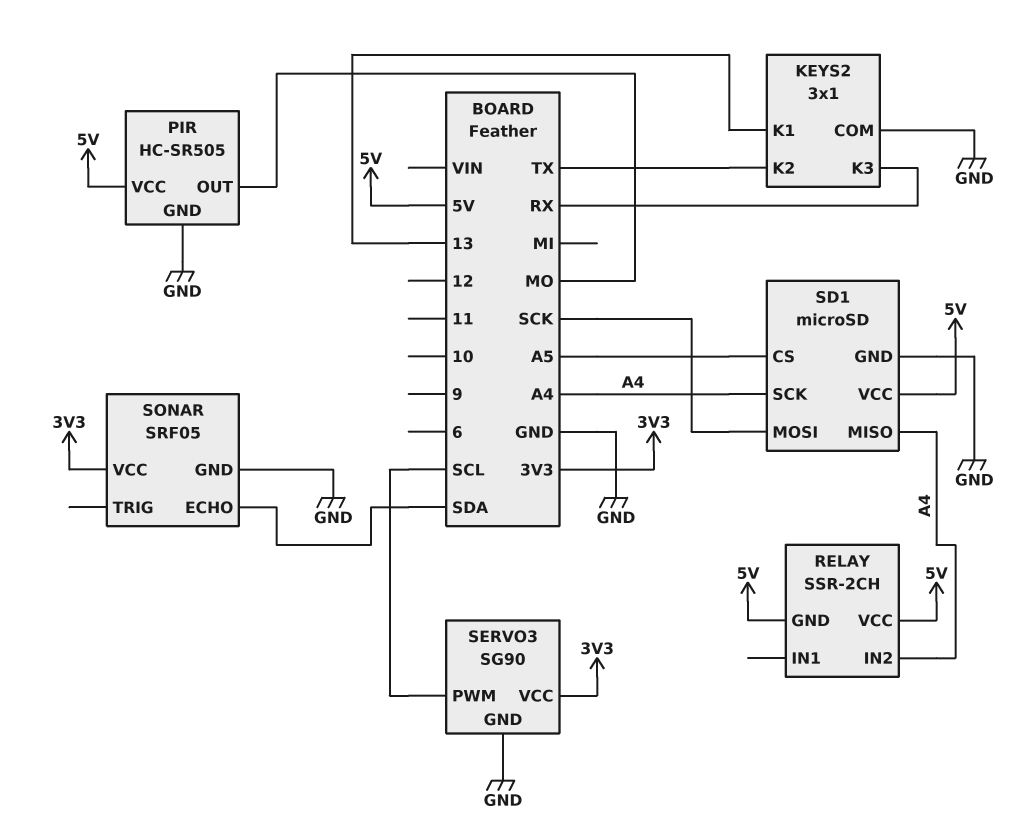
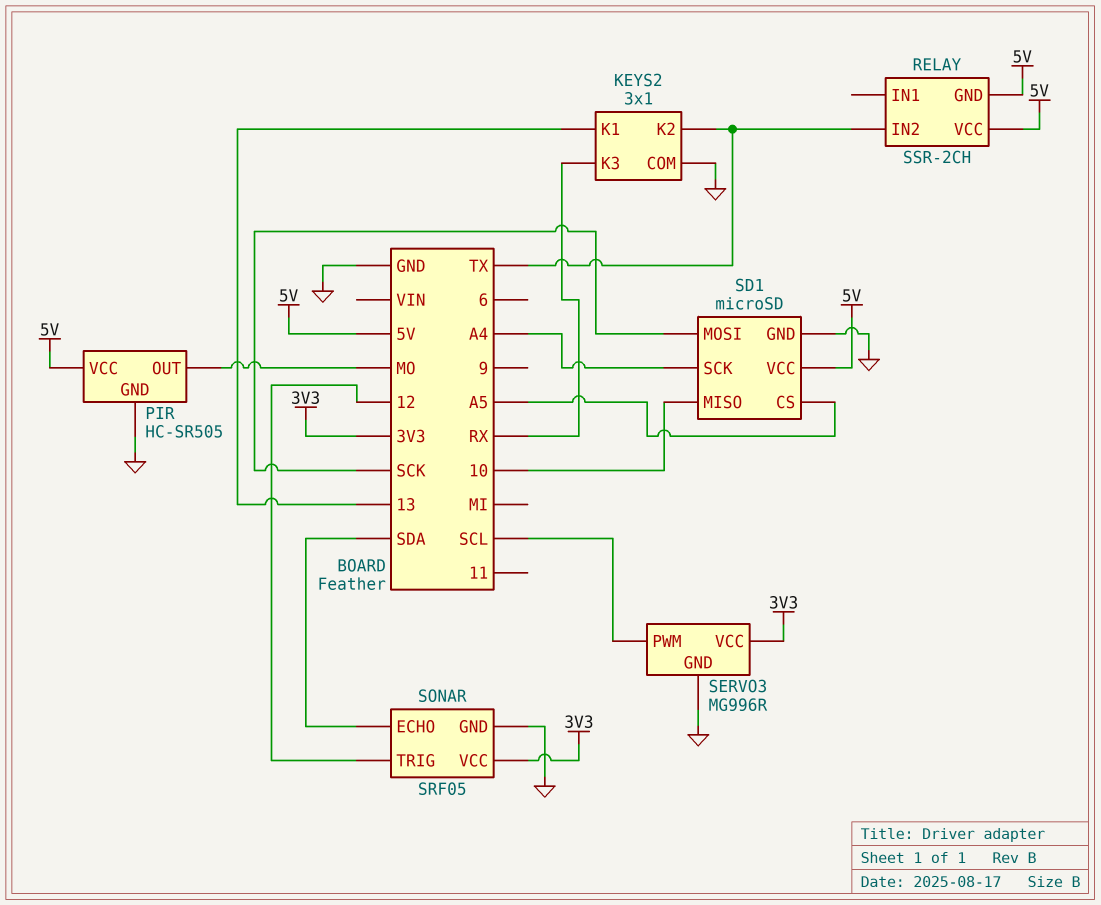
RELAY pin IN2: A4 -> TX
SD1 pin MISO: A4 -> 10
SERVO3: SG90 -> MG996R
SONAR pin TRIG: none -> 12

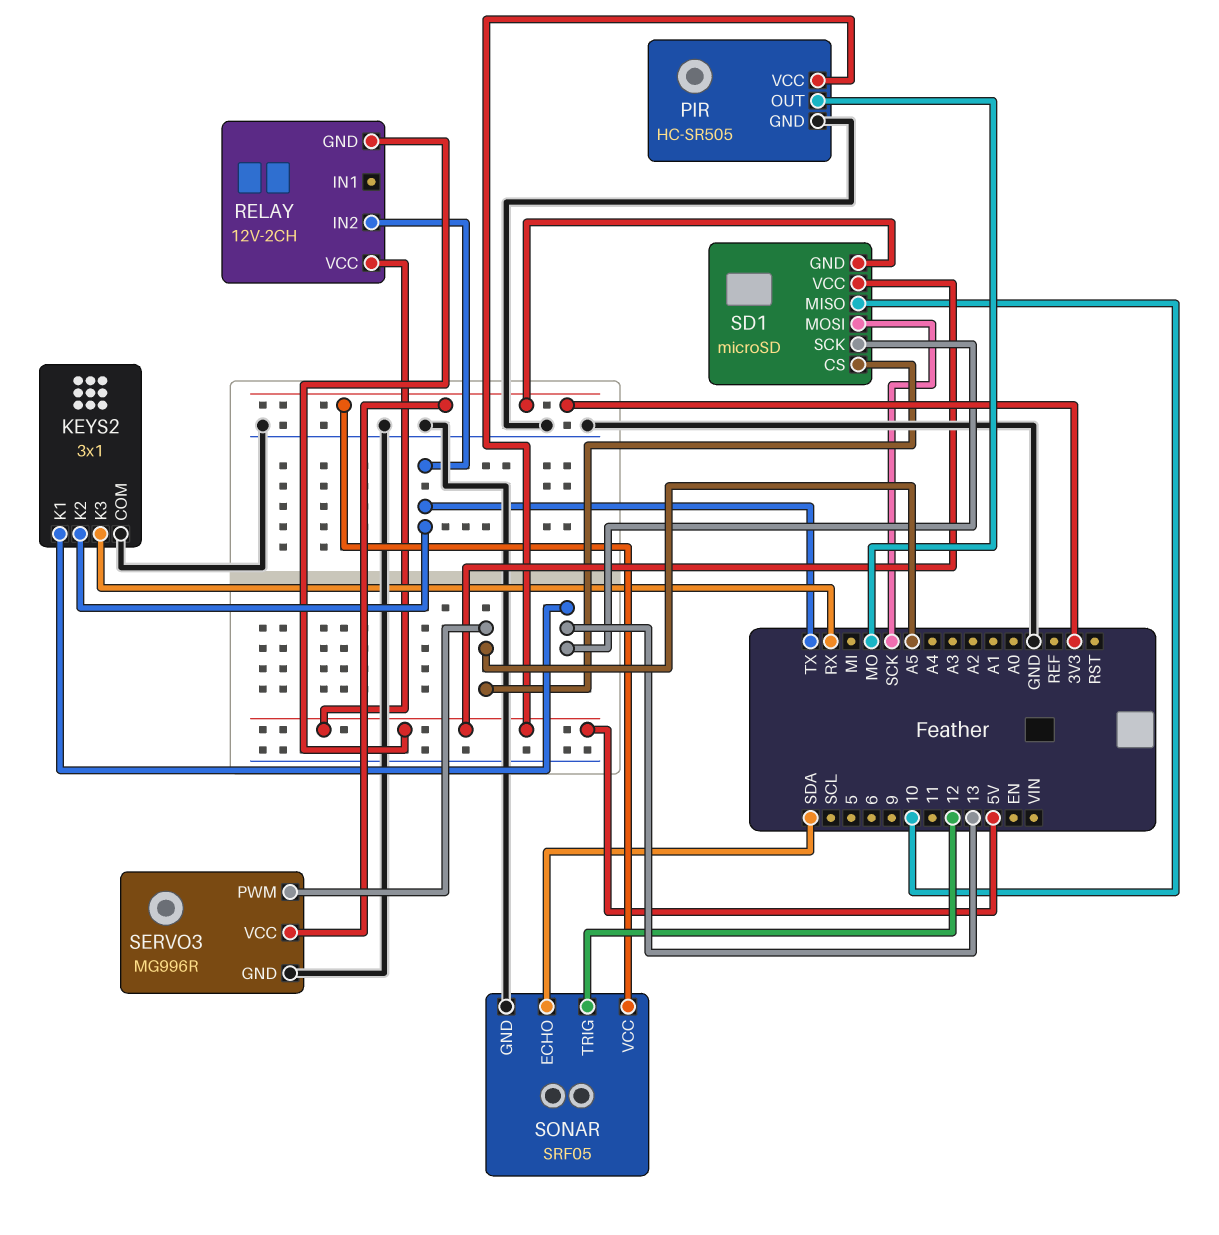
RELAY: SSR-2CH -> 12V-2CH
SD1 pin GND: GND -> 3V3
SD1 pin SCK: A4 -> 13
SERVO3 pin PWM: SCL -> A5

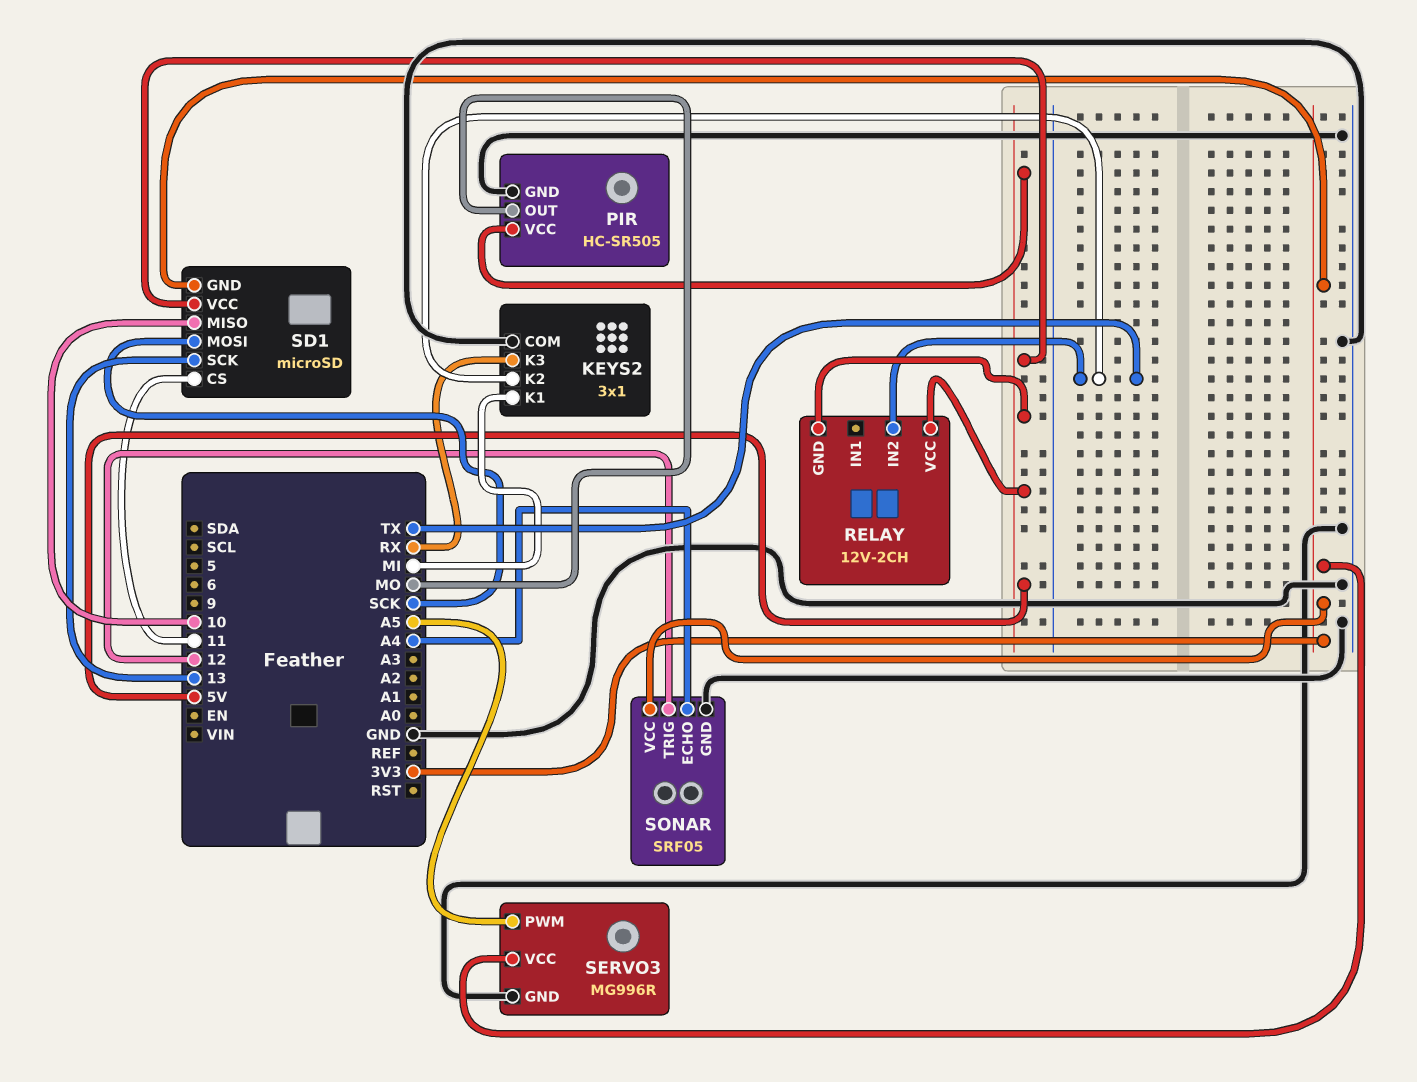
KEYS2 pin K1: 13 -> MI
SD1 pin CS: A5 -> 11
SONAR pin ECHO: SDA -> A4

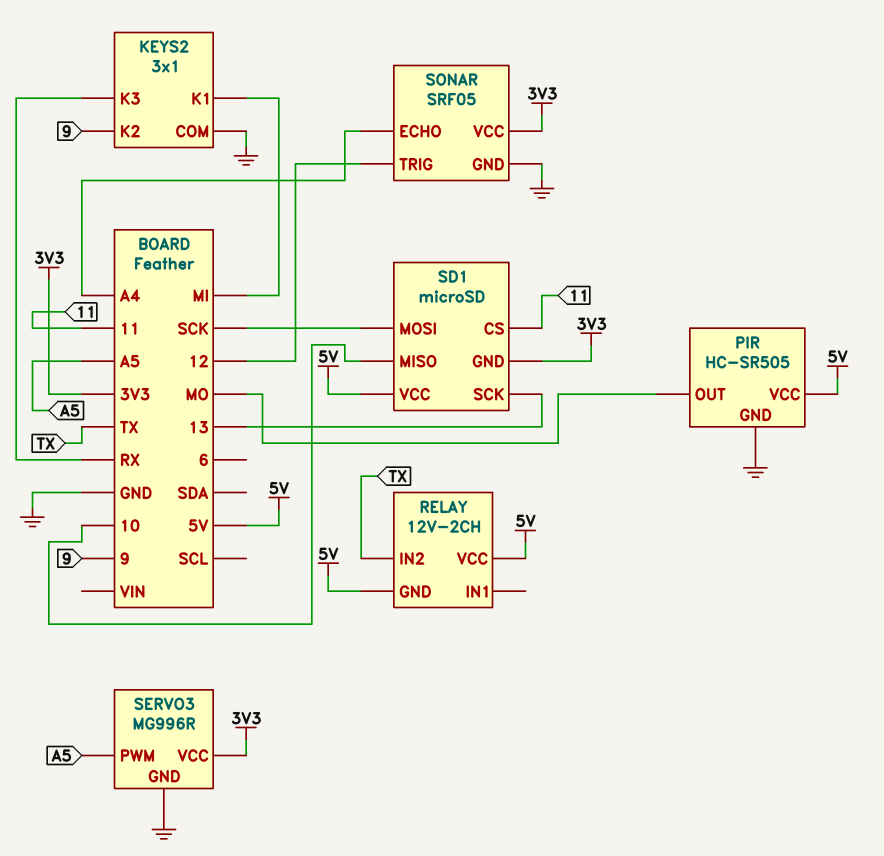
KEYS2 pin K2: TX -> 9

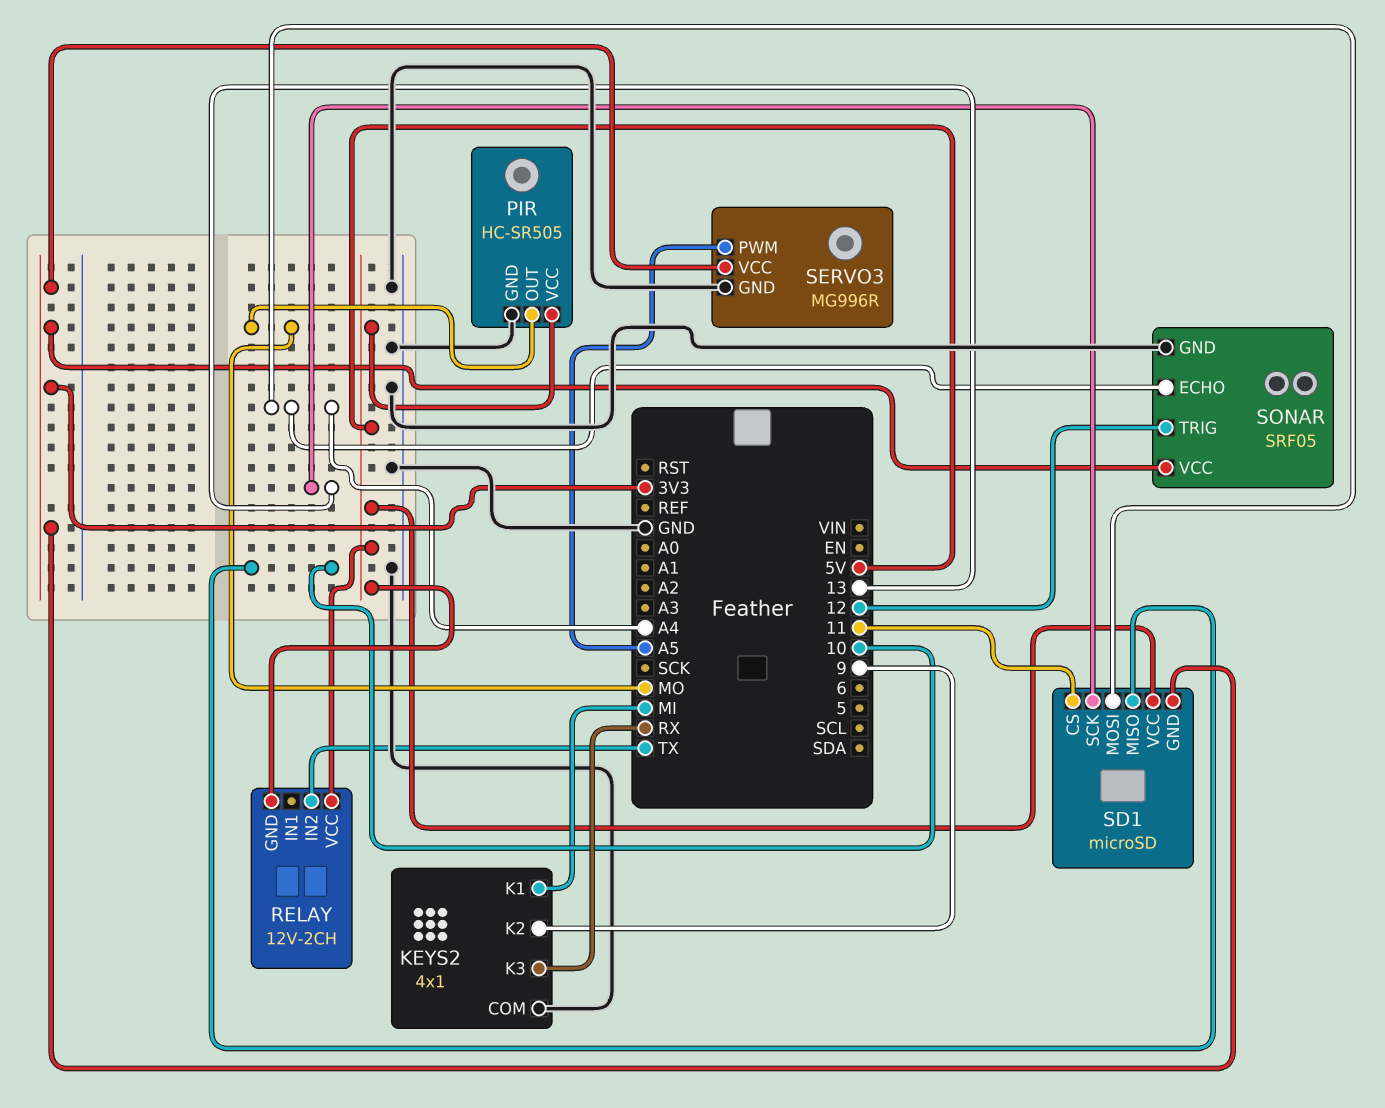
KEYS2: 3x1 -> 4x1
SD1 pin MOSI: SCK -> A4

